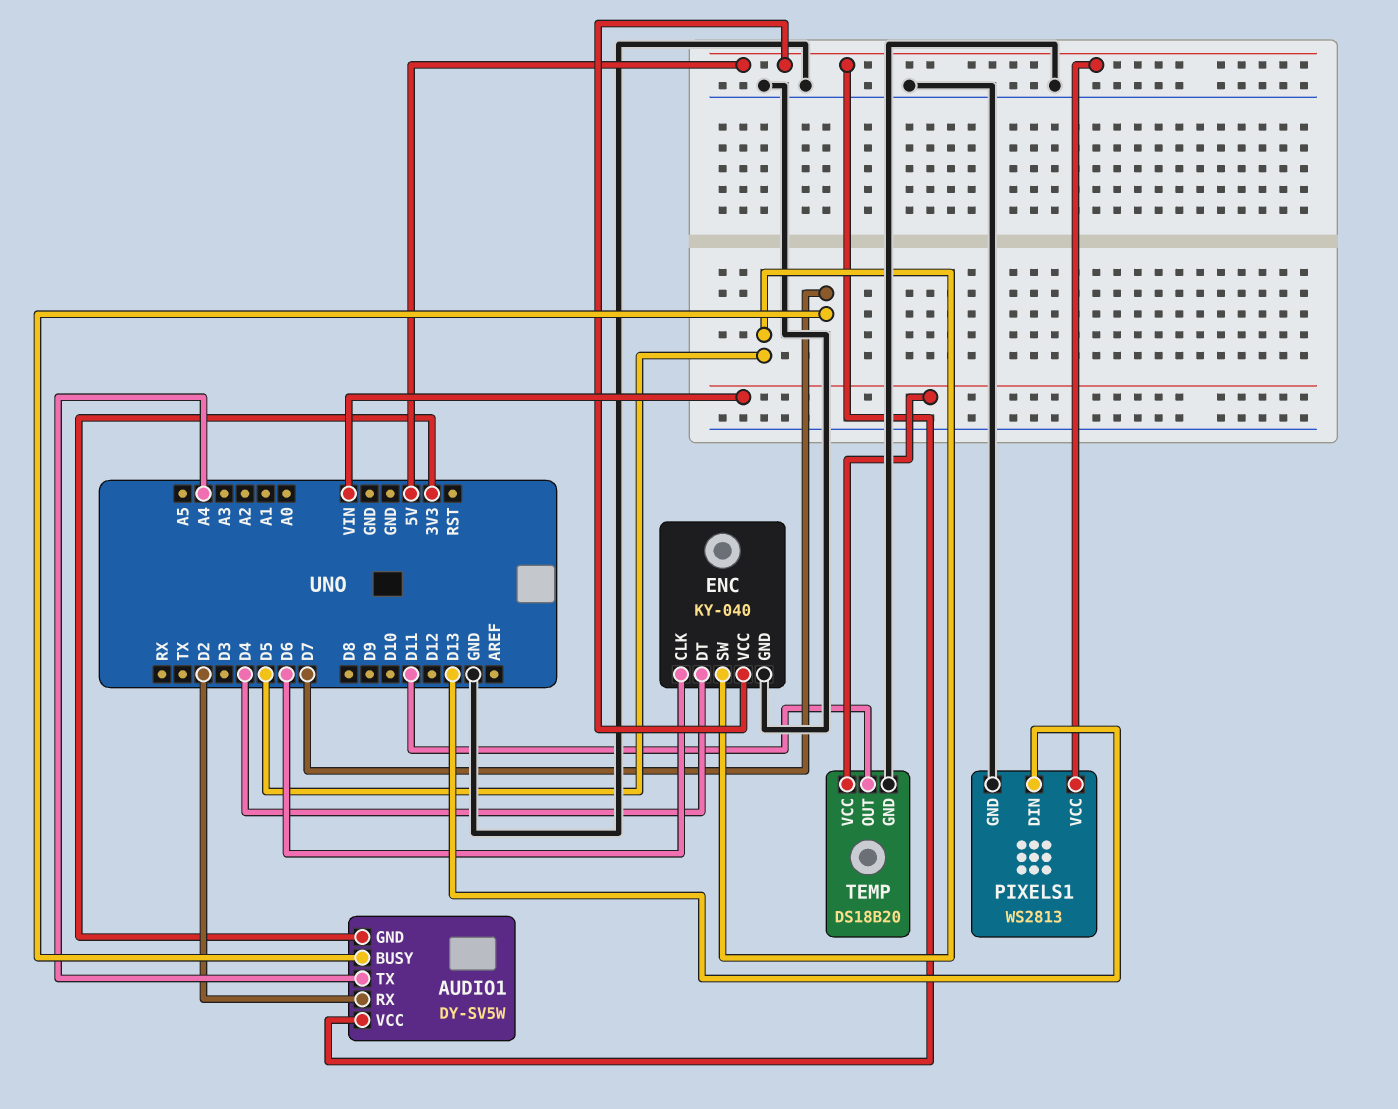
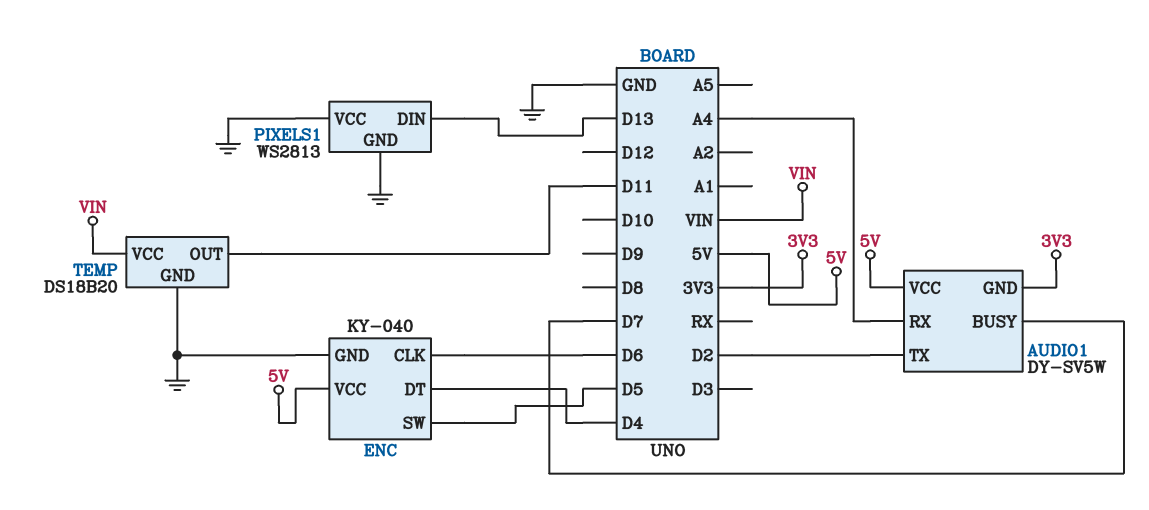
AUDIO1 pin RX: D2 -> A4
AUDIO1 pin TX: A4 -> D2
PIXELS1 pin VCC: 5V -> GND

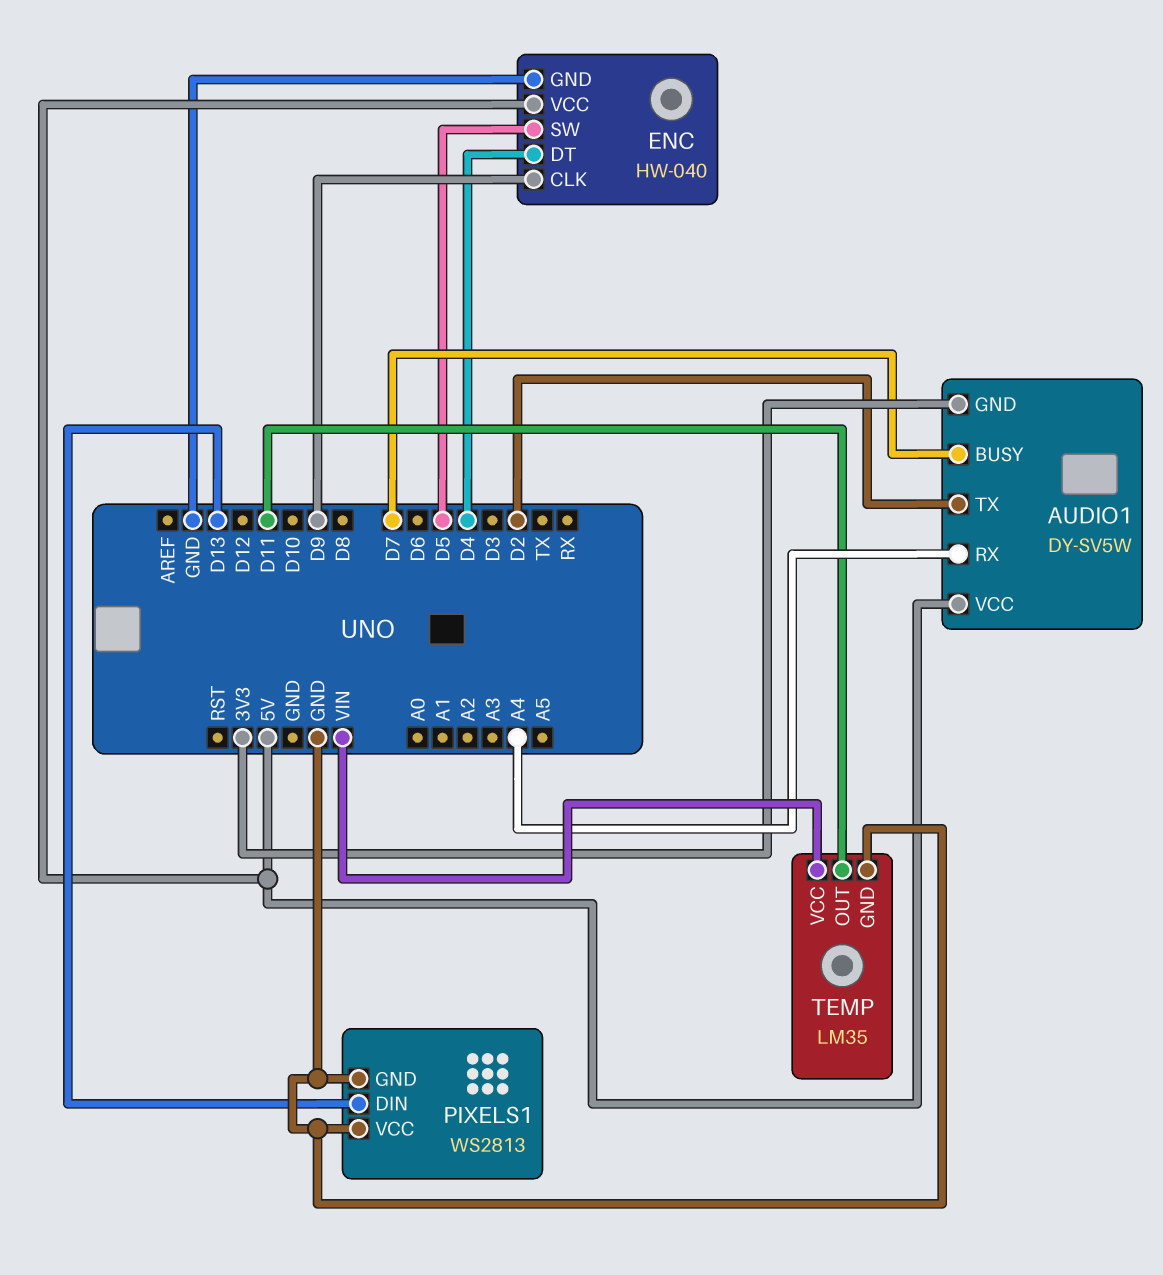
ENC: KY-040 -> HW-040
ENC pin CLK: D6 -> D9
TEMP: DS18B20 -> LM35

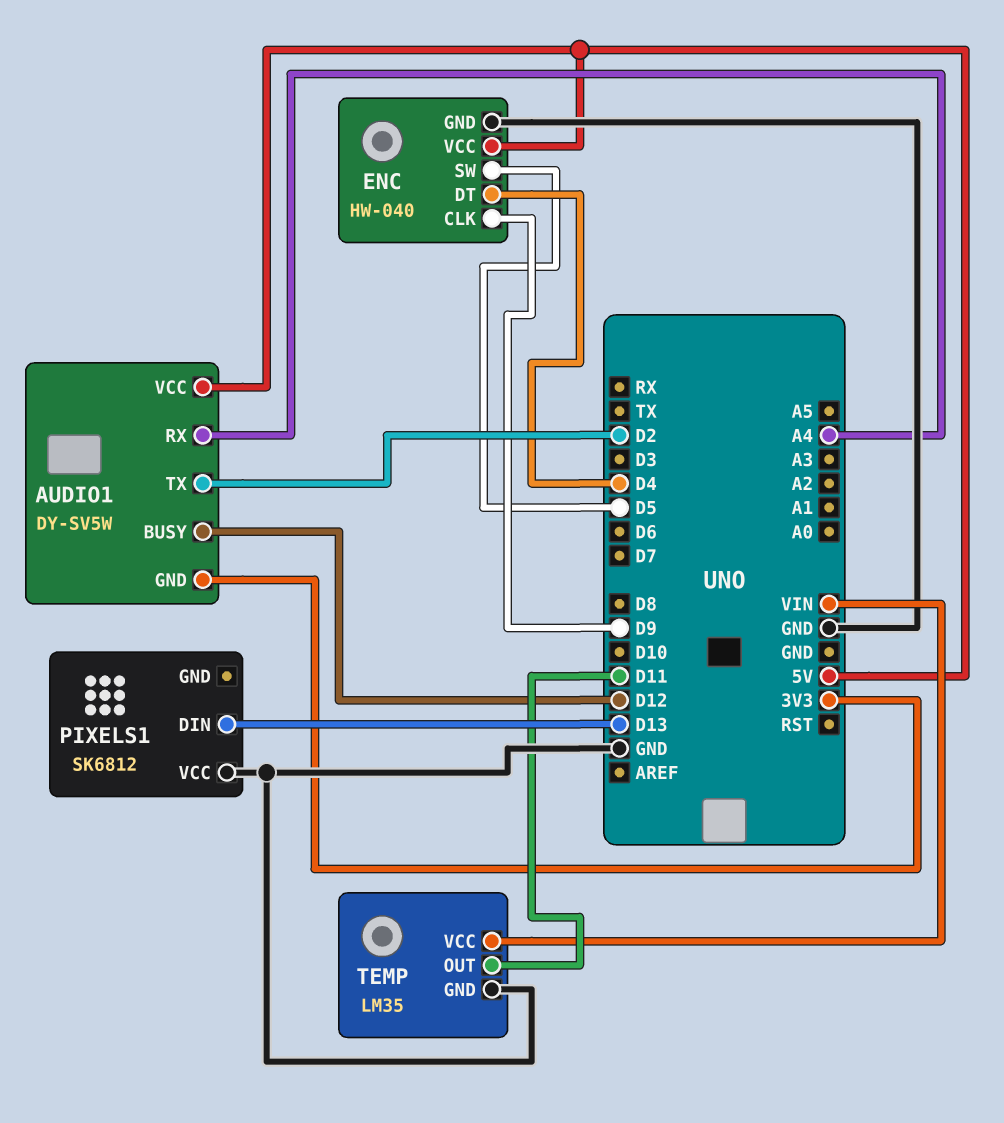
AUDIO1 pin BUSY: D7 -> D12
PIXELS1: WS2813 -> SK6812
PIXELS1 pin GND: GND -> none

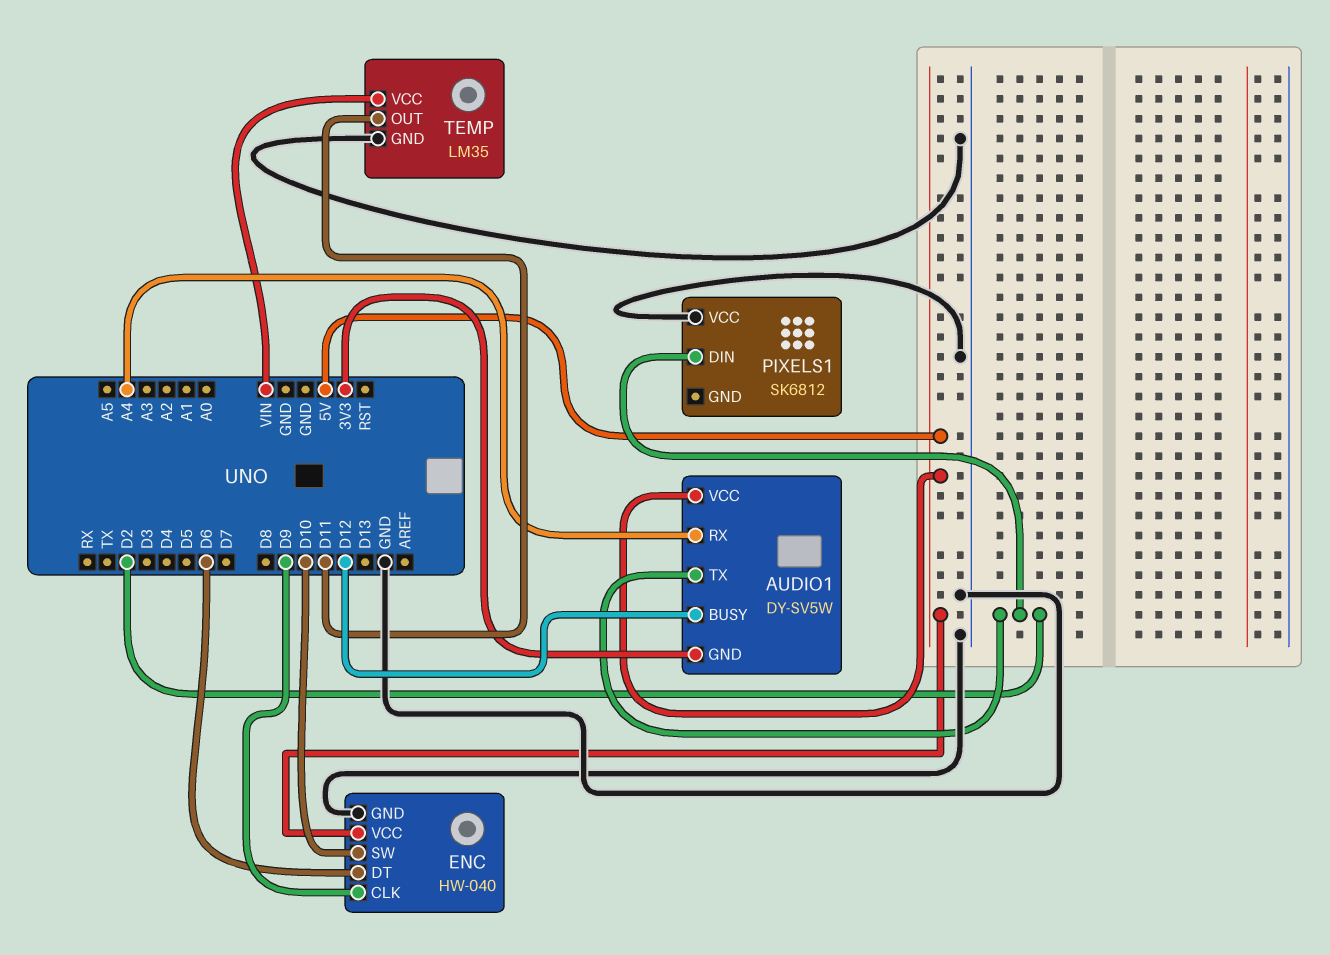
ENC pin DT: D4 -> D6
ENC pin SW: D5 -> D10
PIXELS1 pin DIN: D13 -> D2

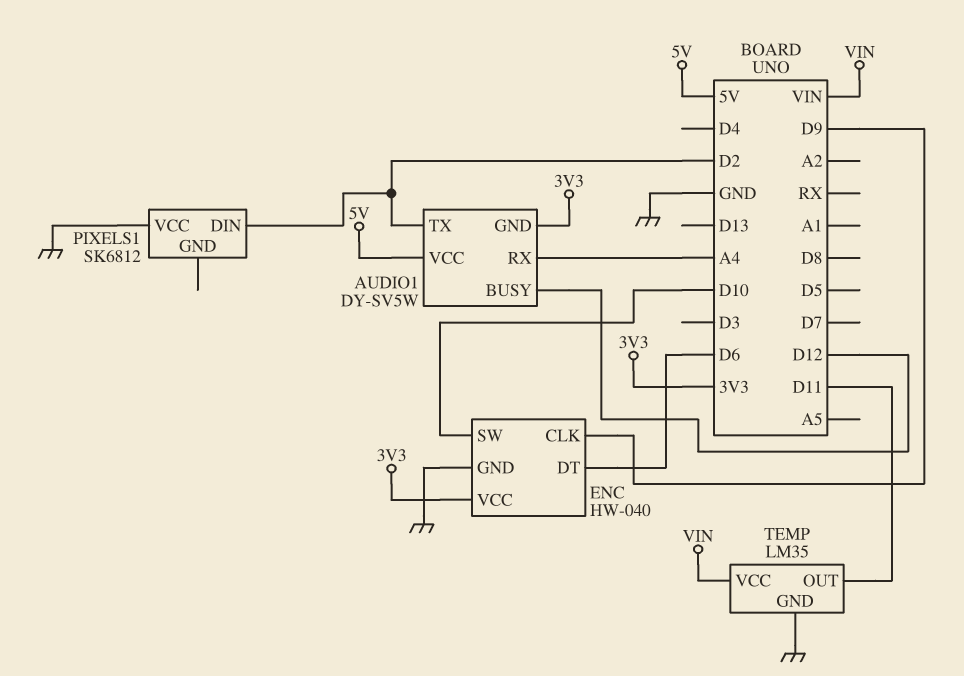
ENC pin VCC: 5V -> 3V3

